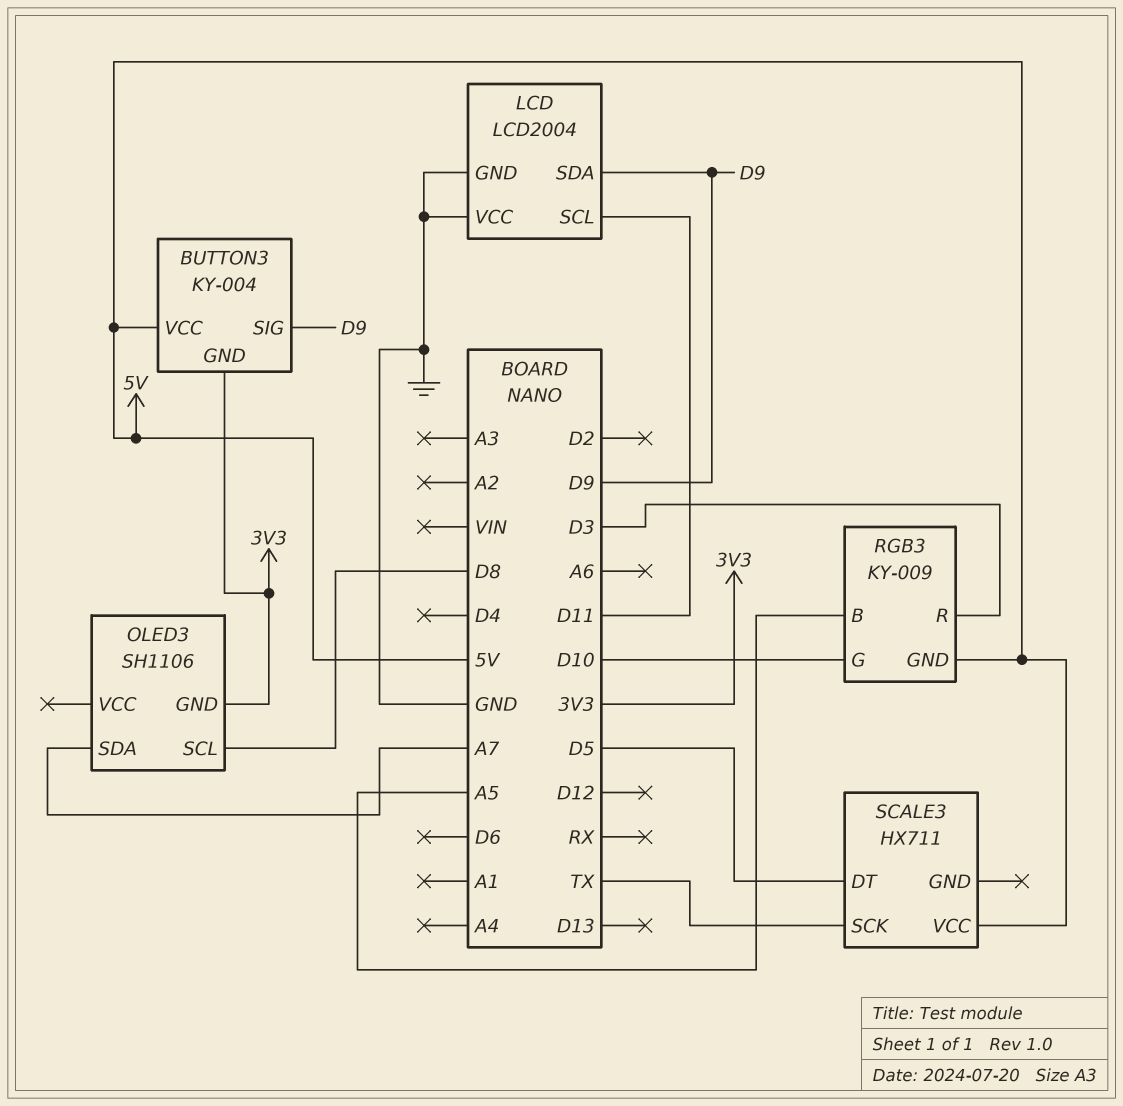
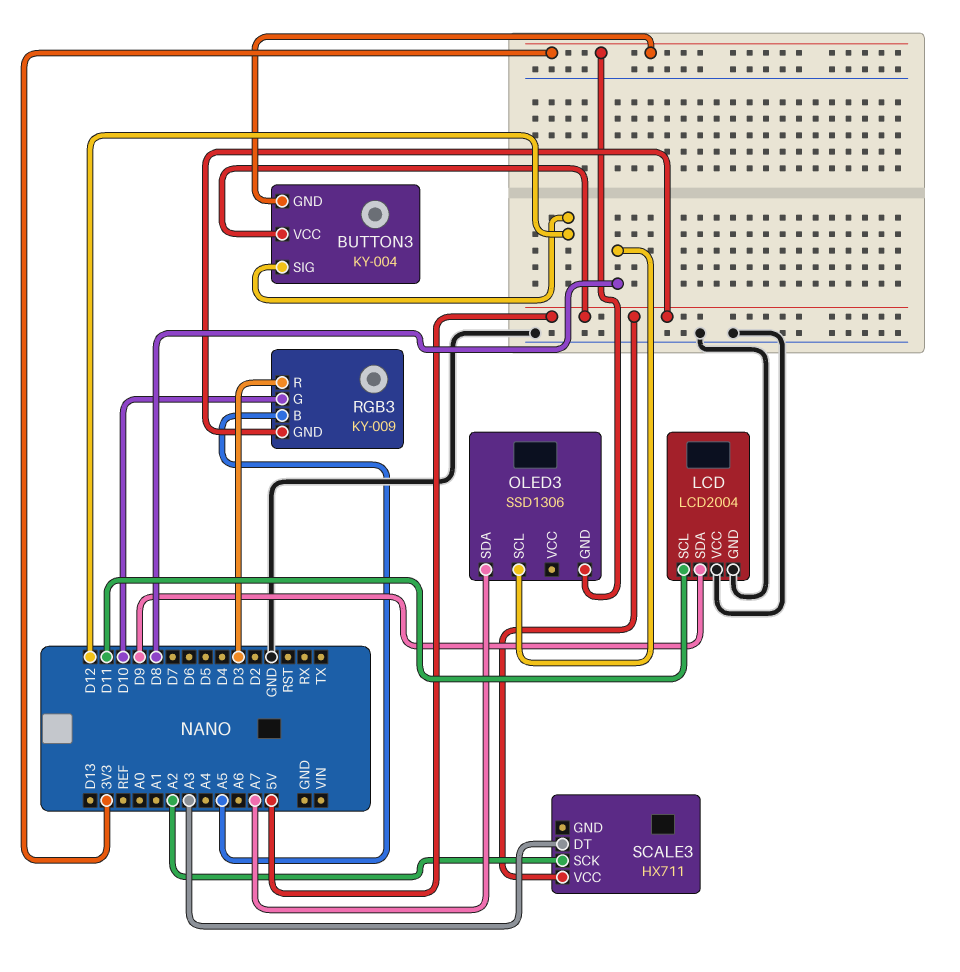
BUTTON3 pin SIG: D9 -> D12
OLED3: SH1106 -> SSD1306
SCALE3 pin DT: D5 -> A3
SCALE3 pin SCK: TX -> A2

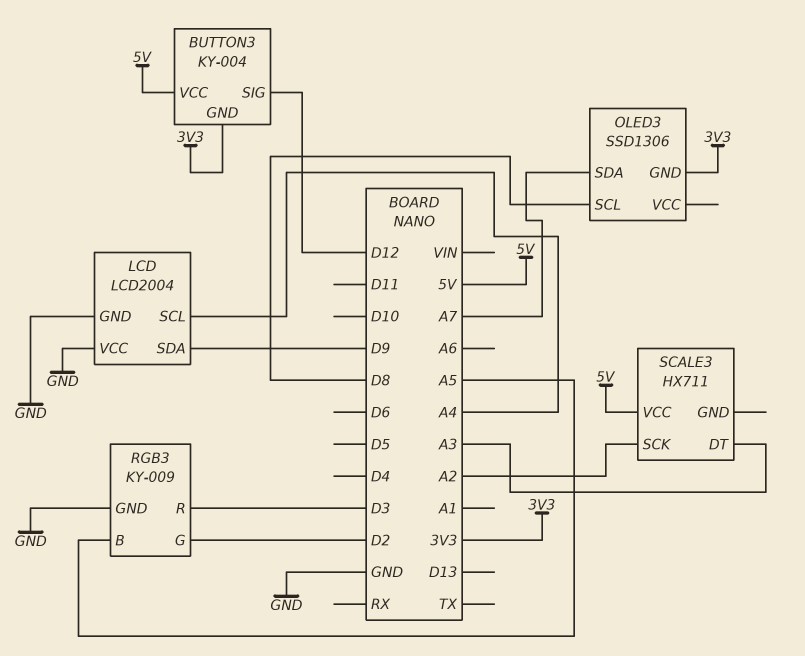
LCD pin SCL: D11 -> A4
RGB3 pin G: D10 -> D2
RGB3 pin GND: 5V -> GND

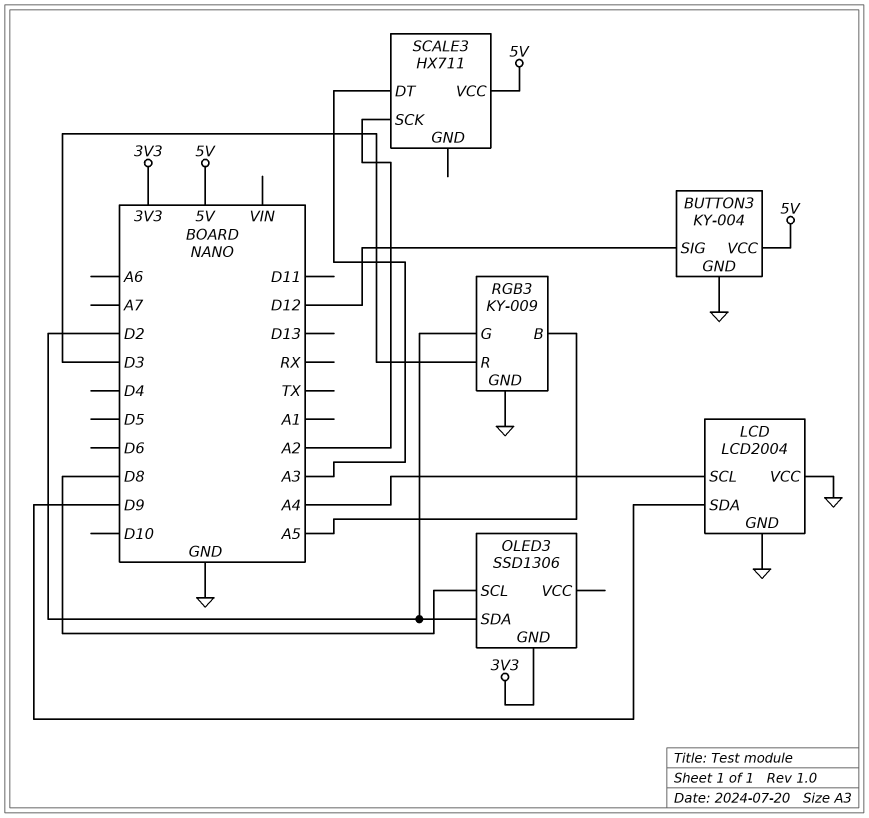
BUTTON3 pin GND: 3V3 -> GND
OLED3 pin SDA: A7 -> D2

